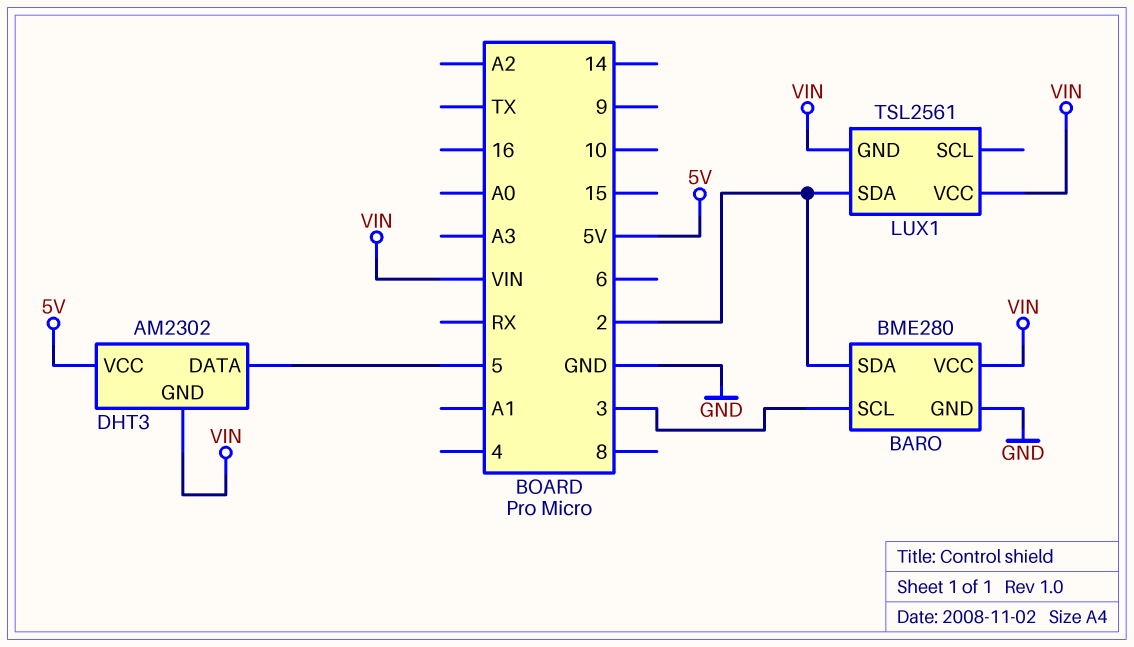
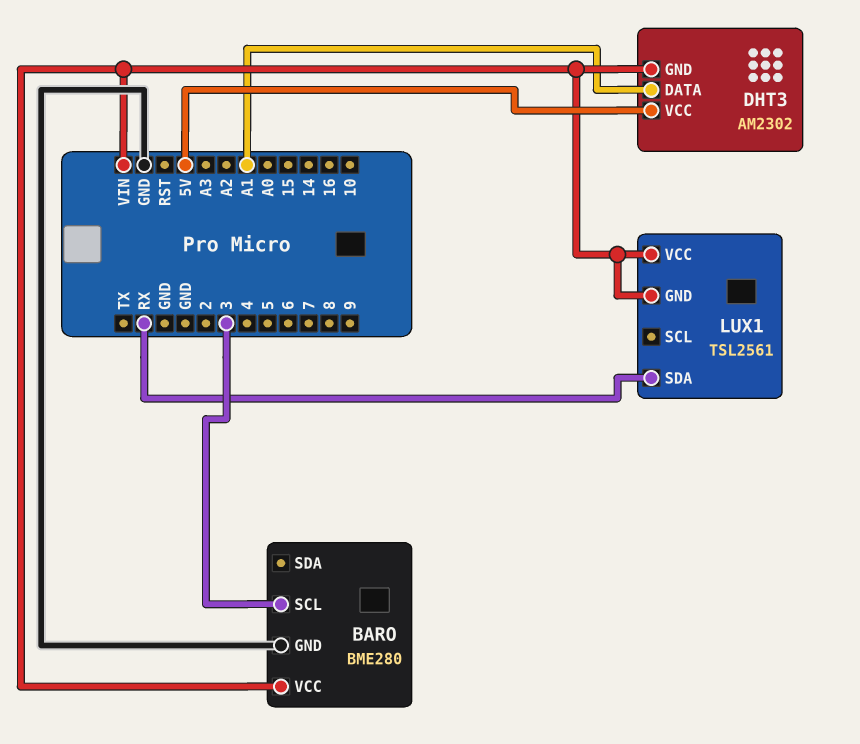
BARO pin SDA: 2 -> none
DHT3 pin DATA: 5 -> A1
LUX1 pin SDA: 2 -> RX

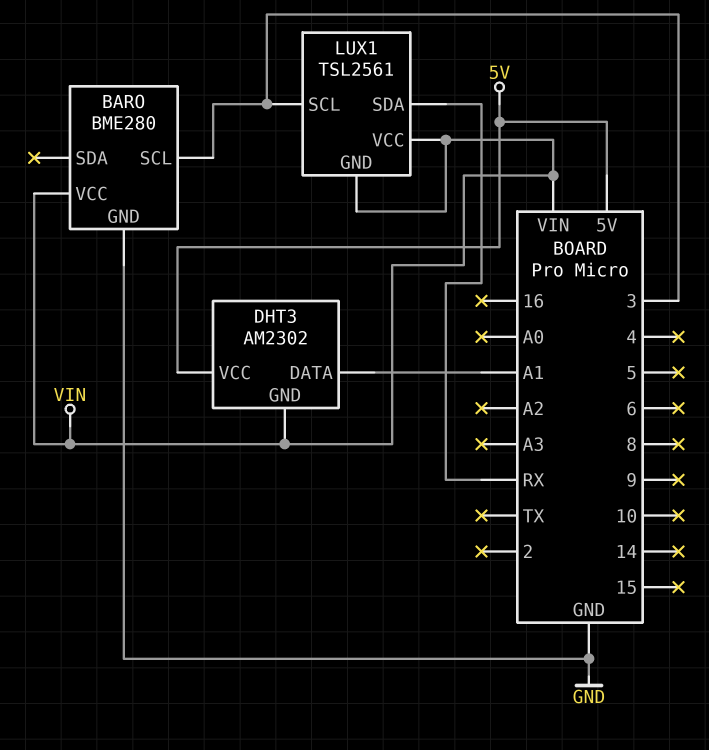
LUX1 pin SCL: none -> 3

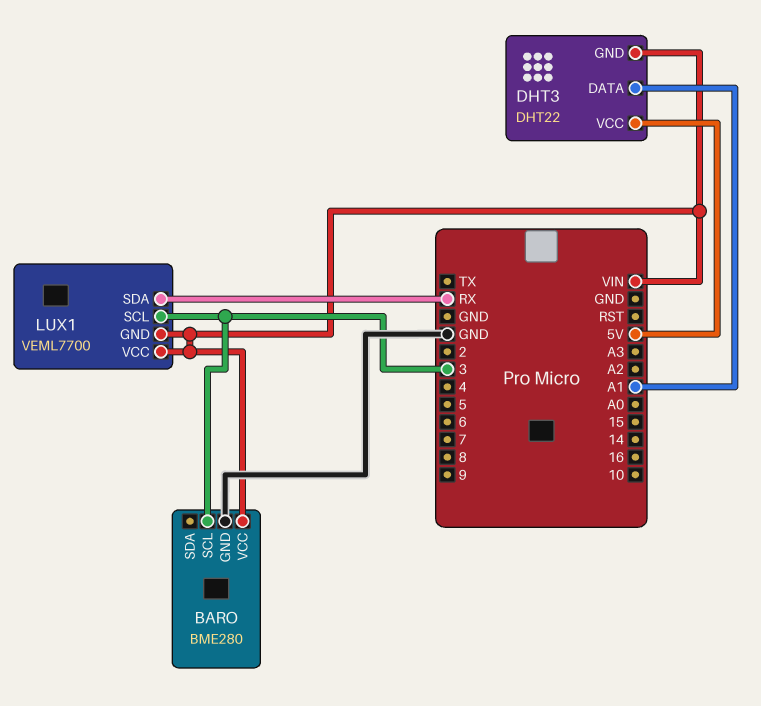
DHT3: AM2302 -> DHT22
LUX1: TSL2561 -> VEML7700

